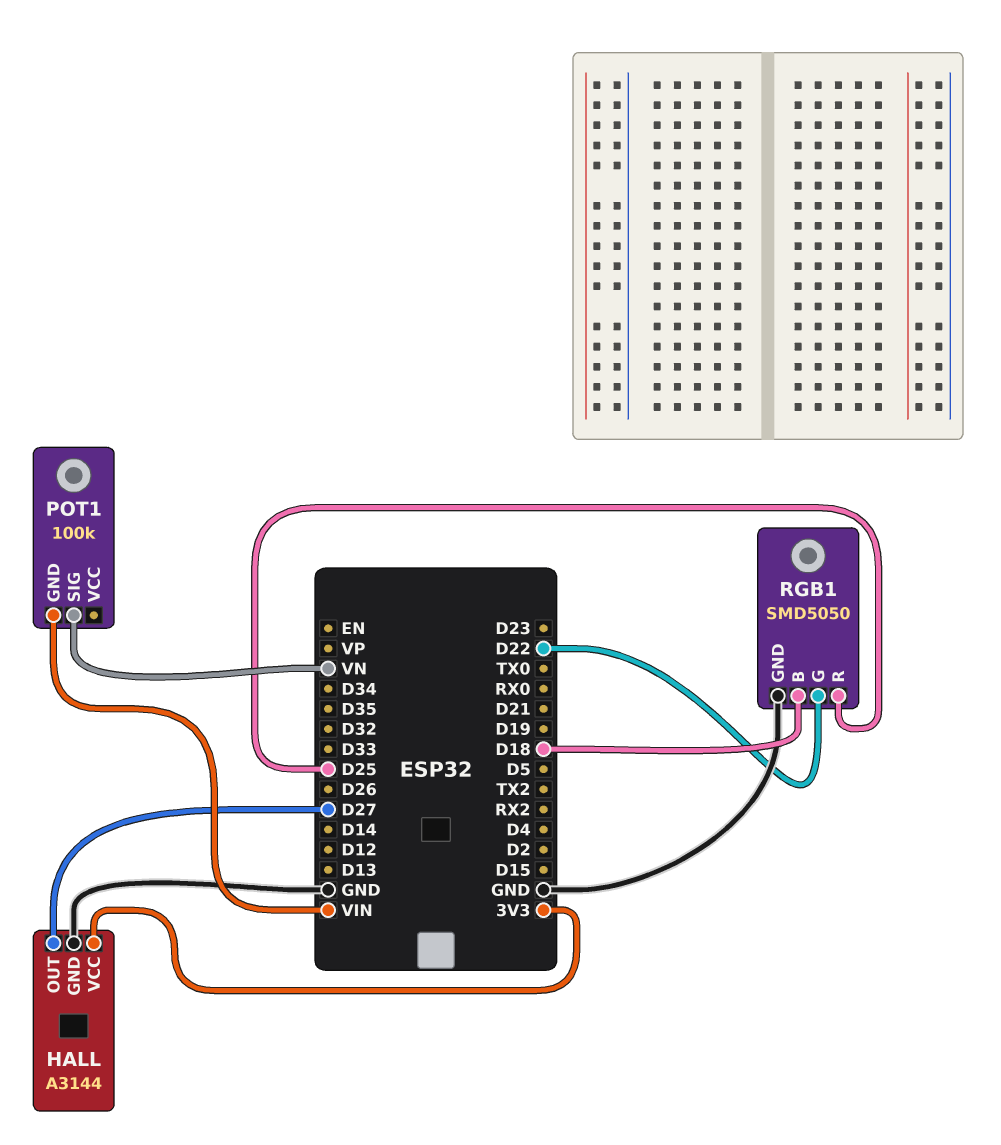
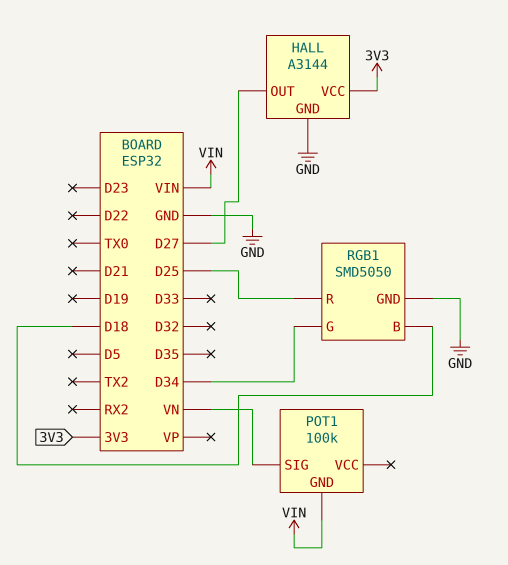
RGB1 pin G: D22 -> D34

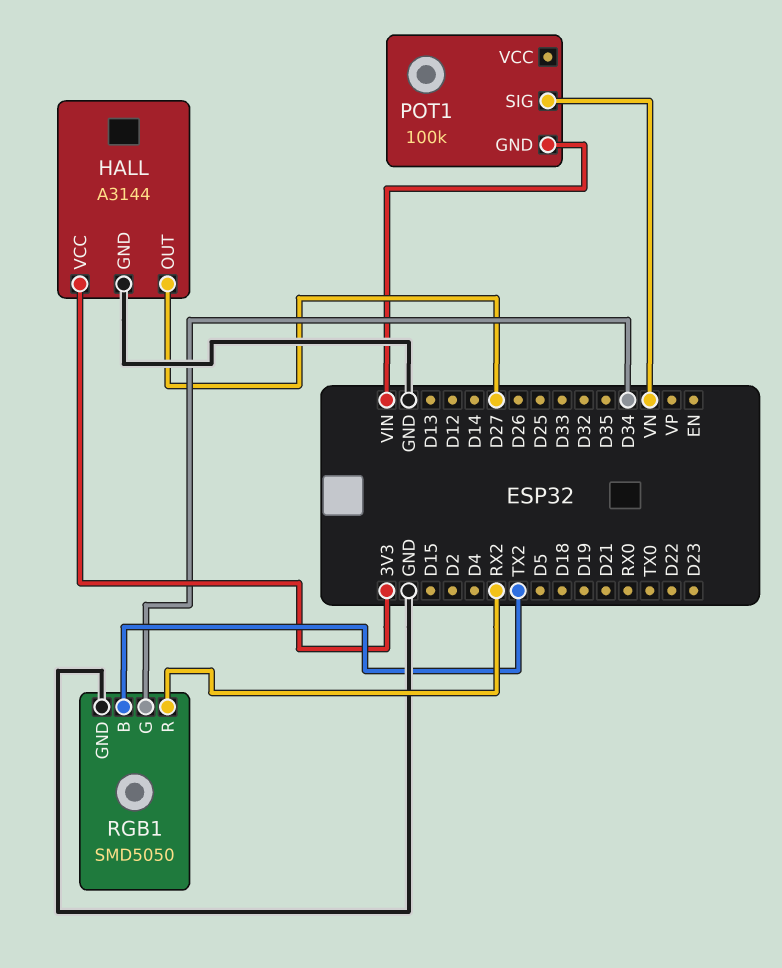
RGB1 pin B: D18 -> TX2
RGB1 pin R: D25 -> RX2

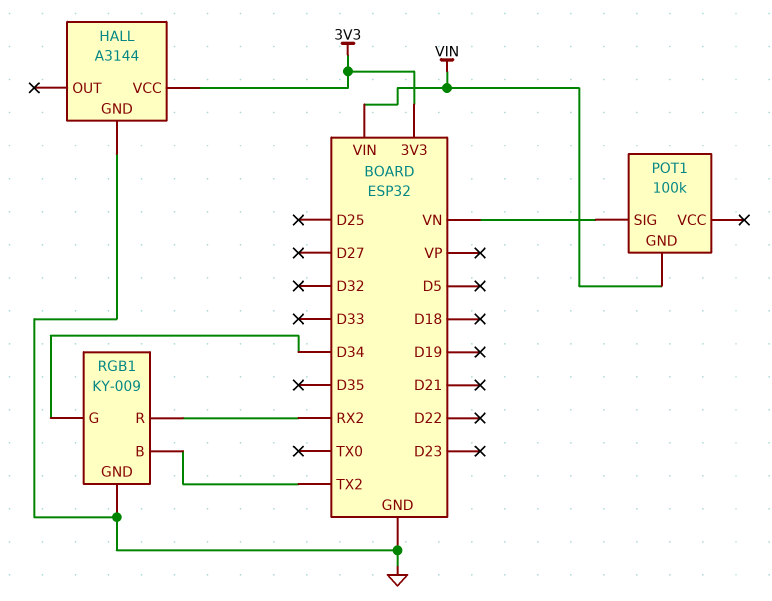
HALL pin OUT: D27 -> none
RGB1: SMD5050 -> KY-009

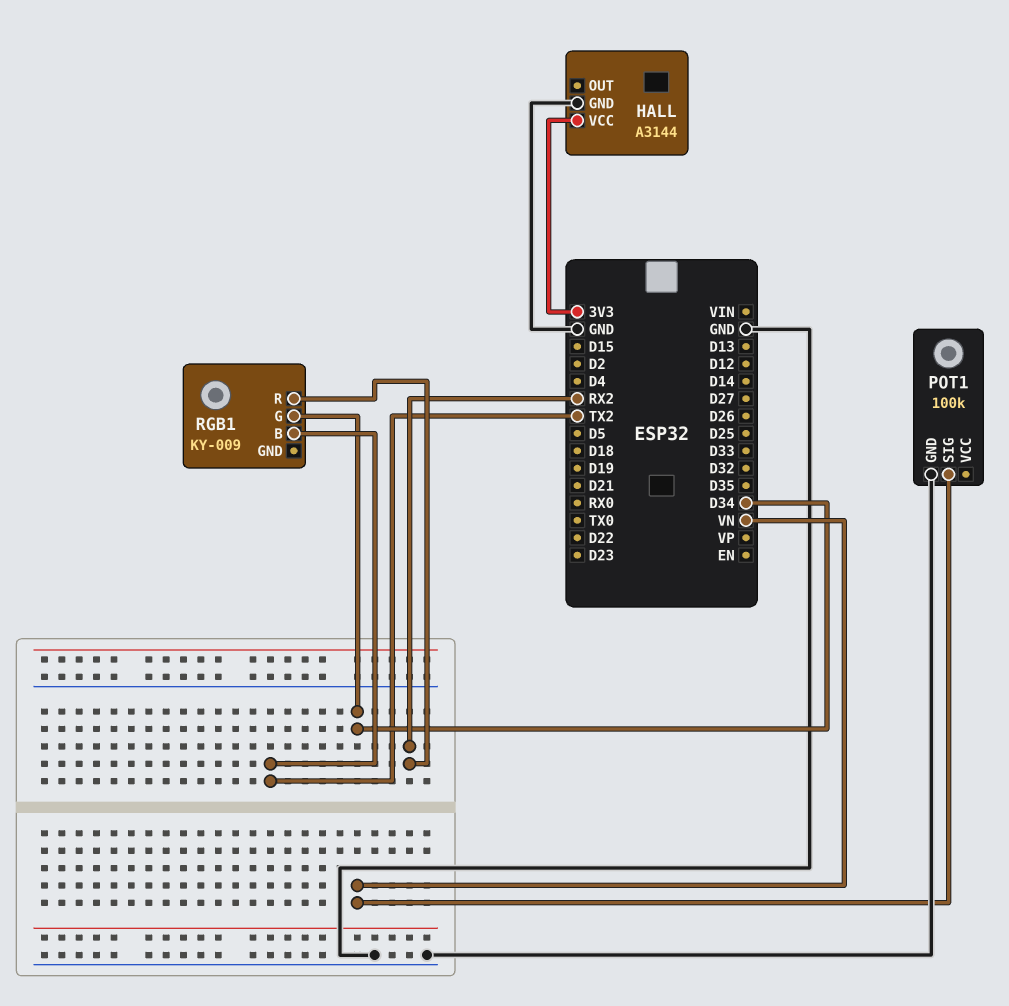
POT1 pin GND: VIN -> GND
RGB1 pin GND: GND -> none

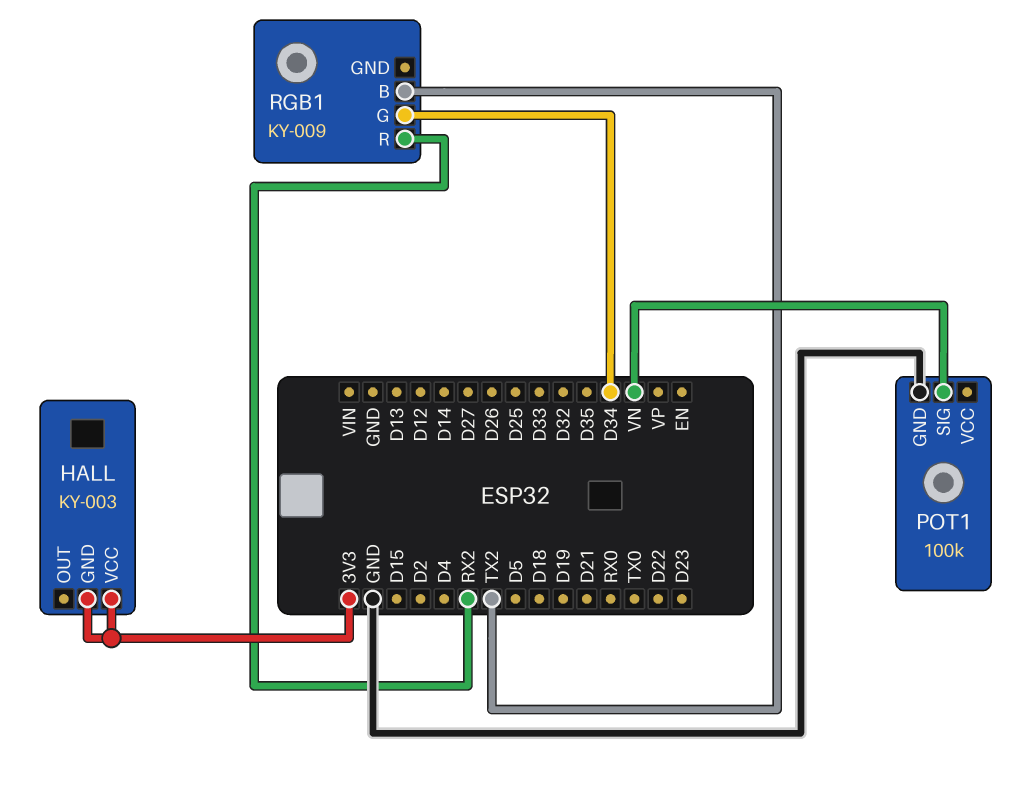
HALL: A3144 -> KY-003
HALL pin GND: GND -> 3V3

